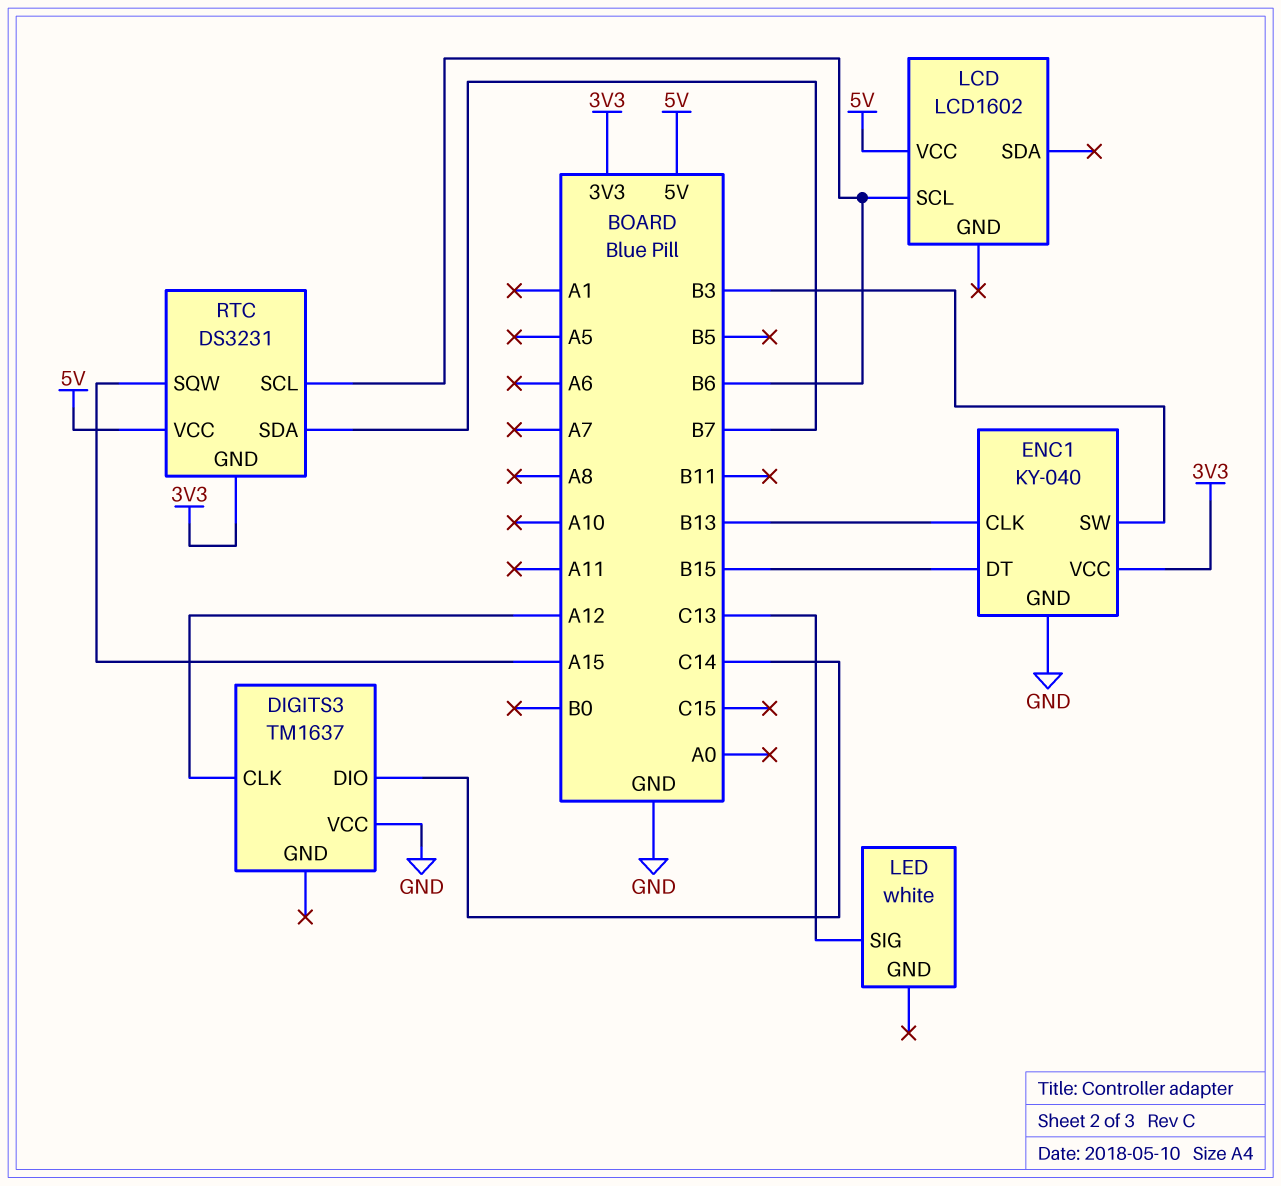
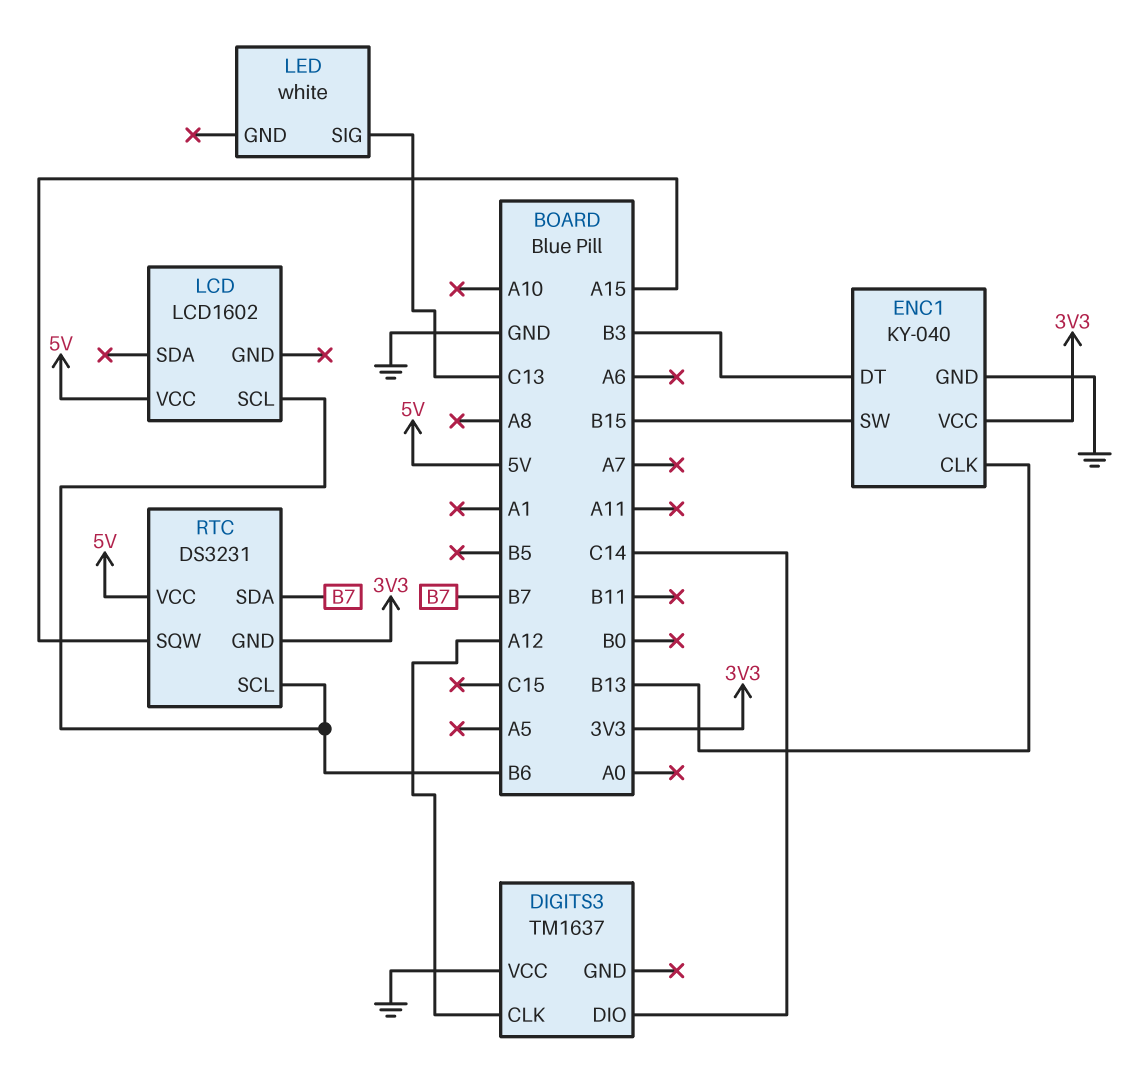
ENC1 pin DT: B15 -> B3
ENC1 pin SW: B3 -> B15

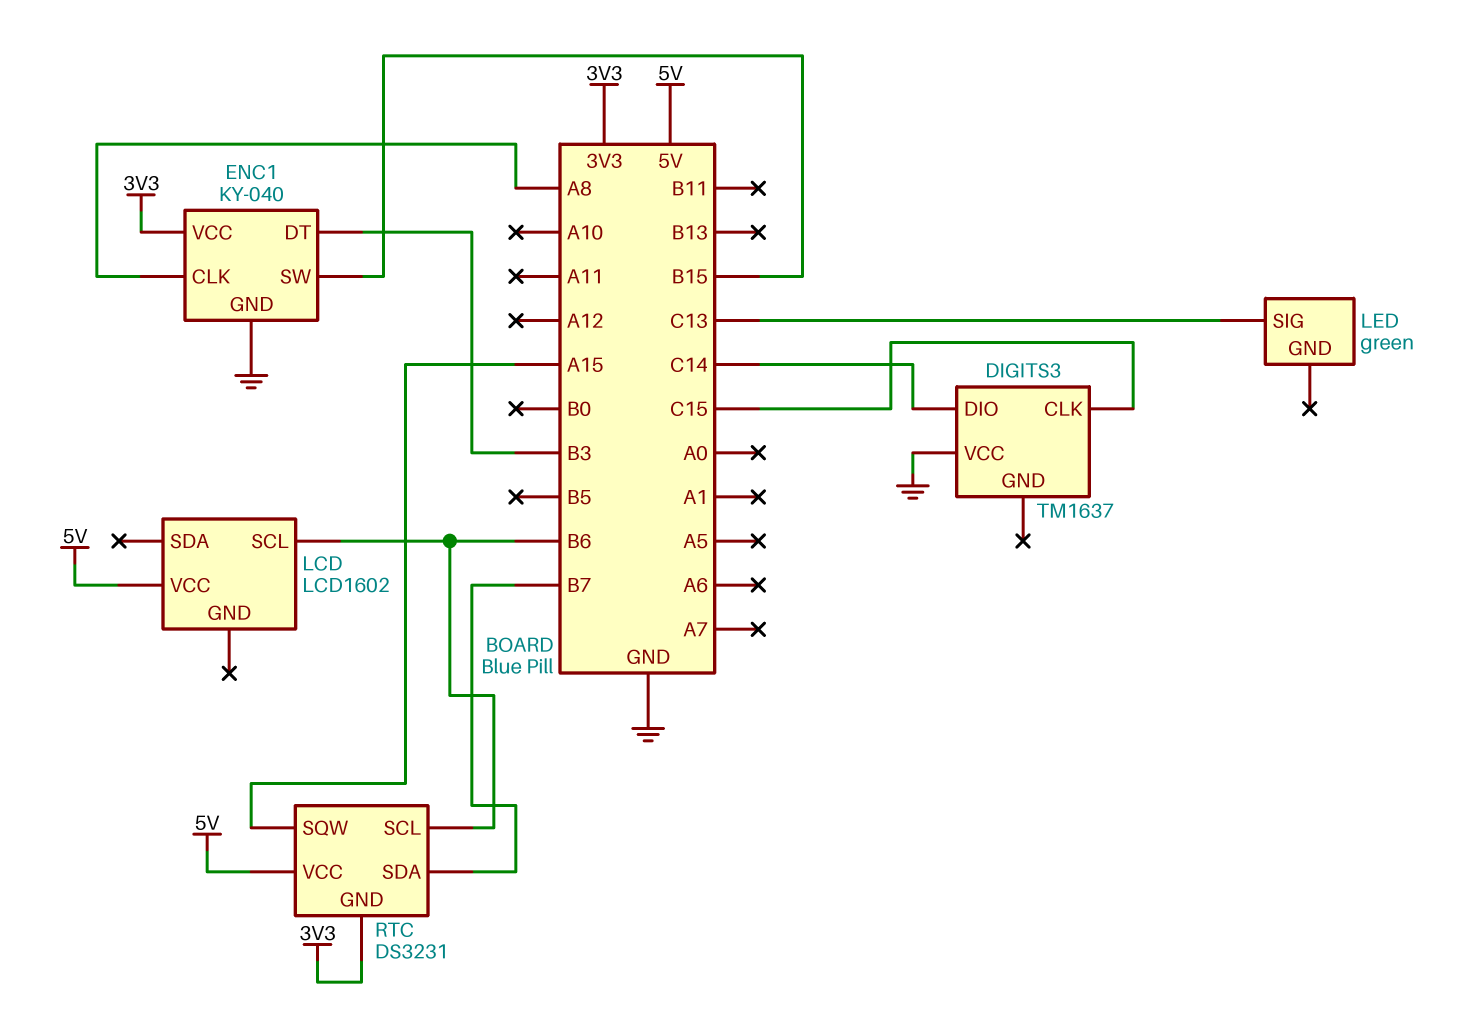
DIGITS3 pin CLK: A12 -> C15
ENC1 pin CLK: B13 -> A8
LED: white -> green

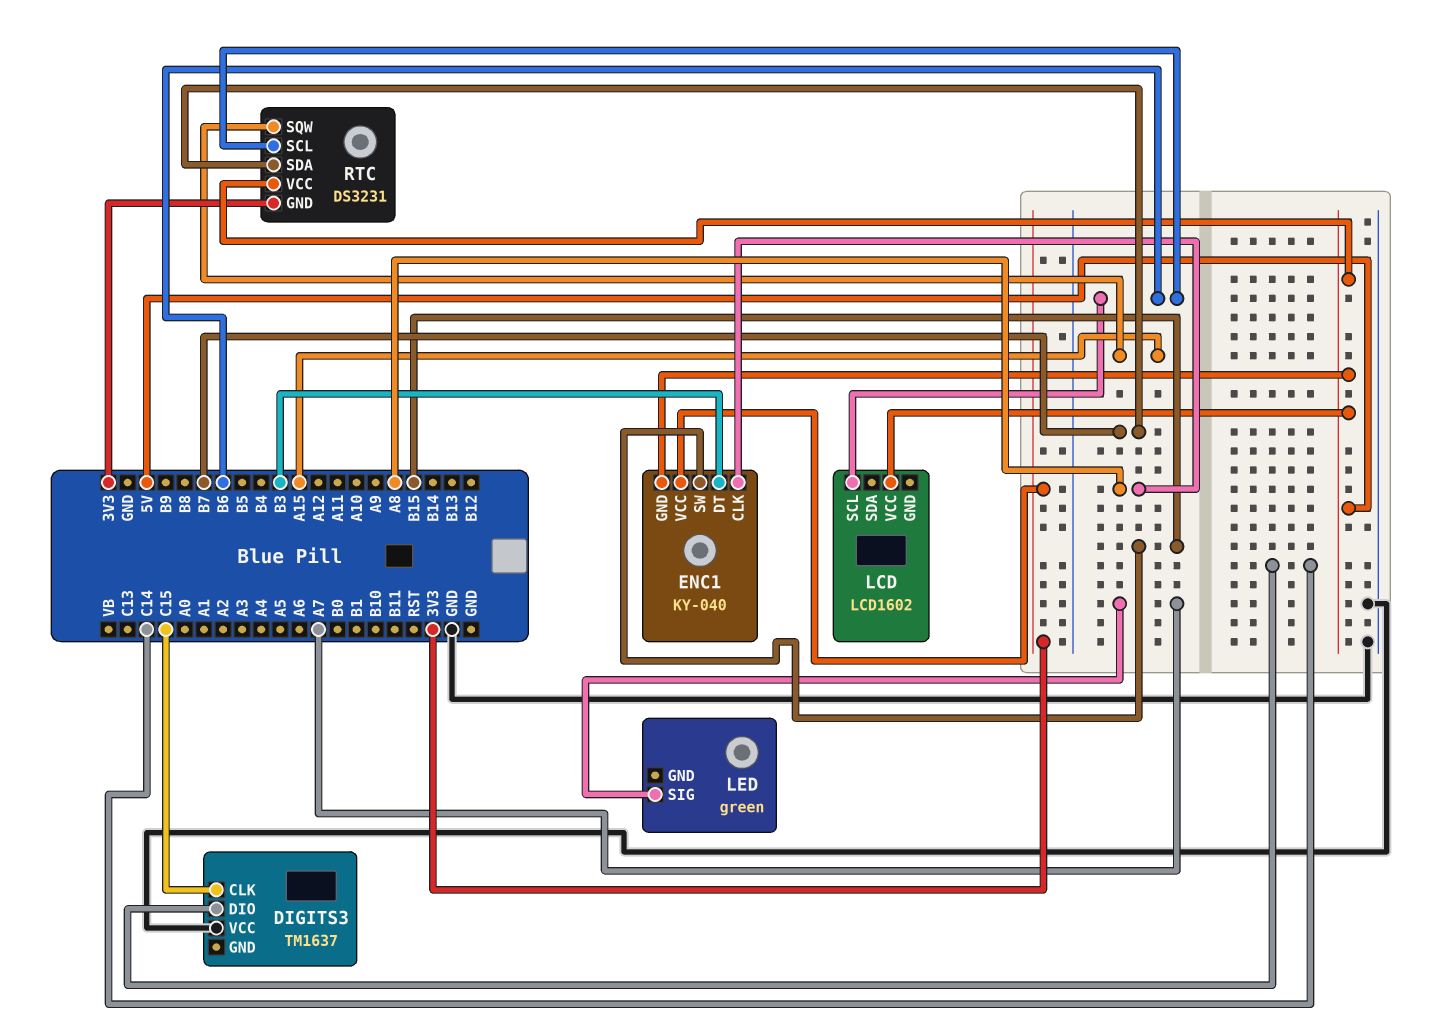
ENC1 pin GND: GND -> 5V
LED pin SIG: C13 -> A7

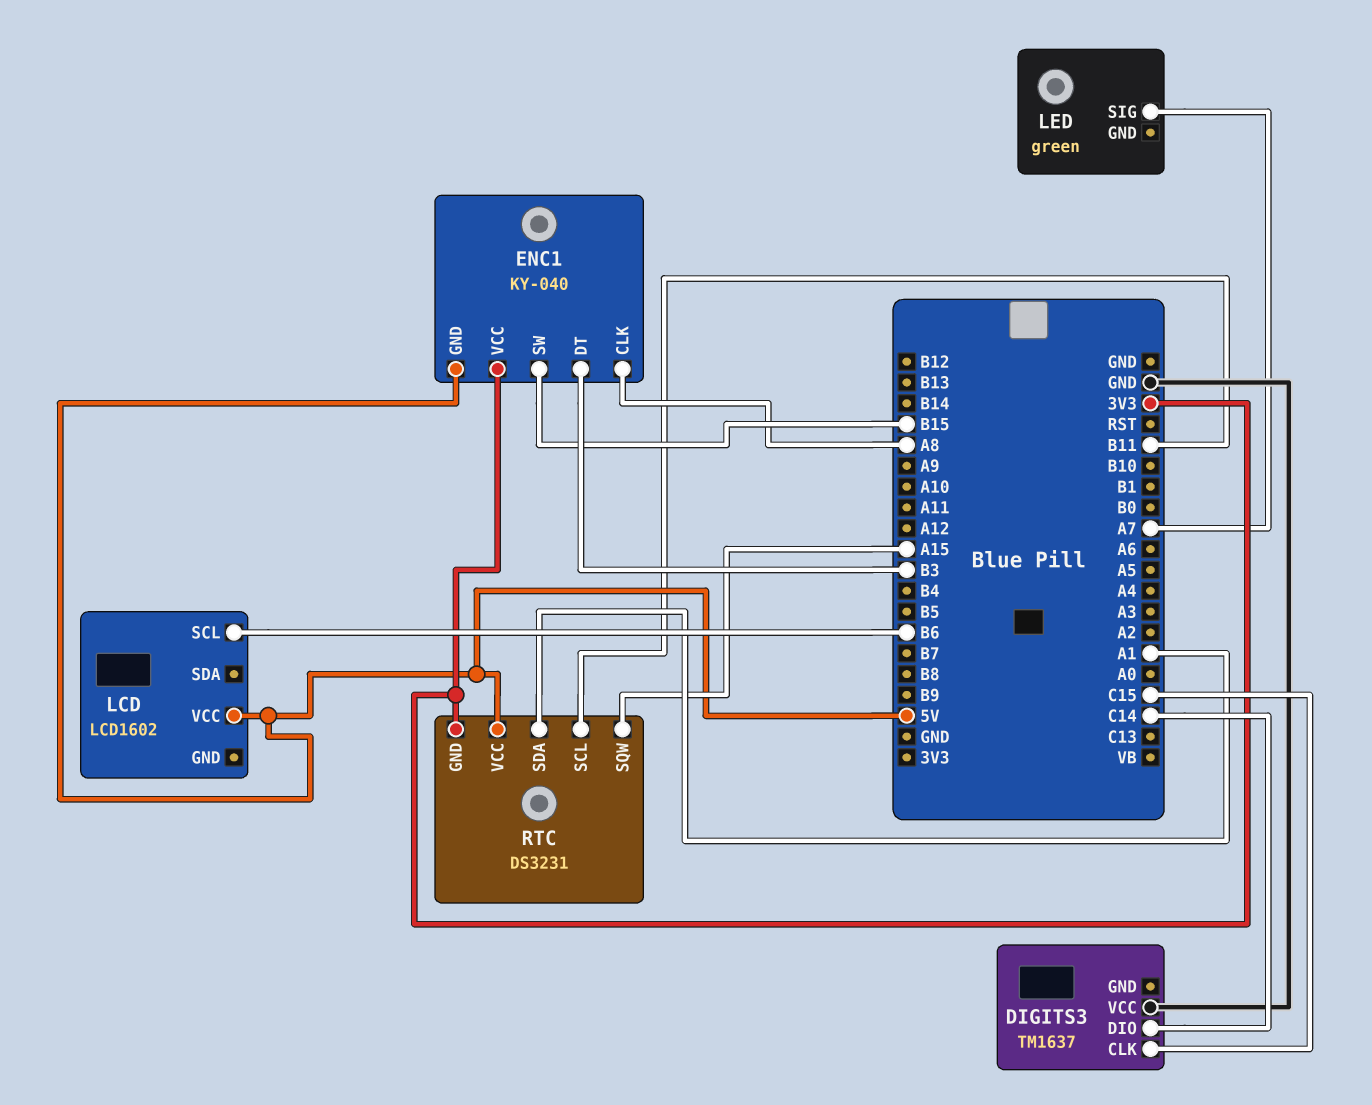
RTC pin SCL: B6 -> B11
RTC pin SDA: B7 -> A1

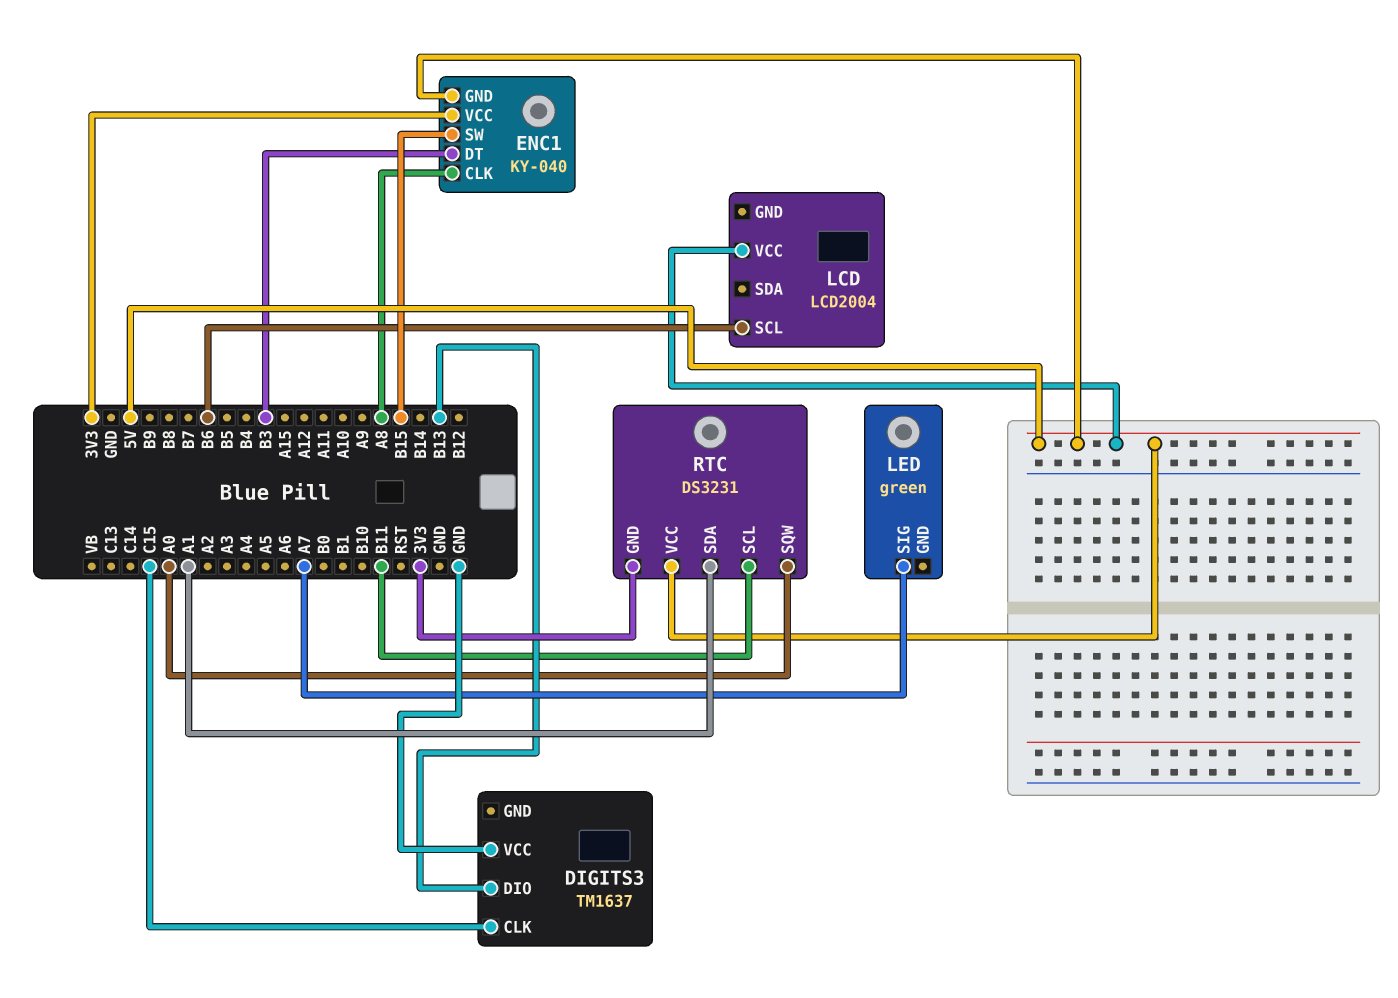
DIGITS3 pin DIO: C14 -> B13
LCD: LCD1602 -> LCD2004
RTC pin SQW: A15 -> A0

